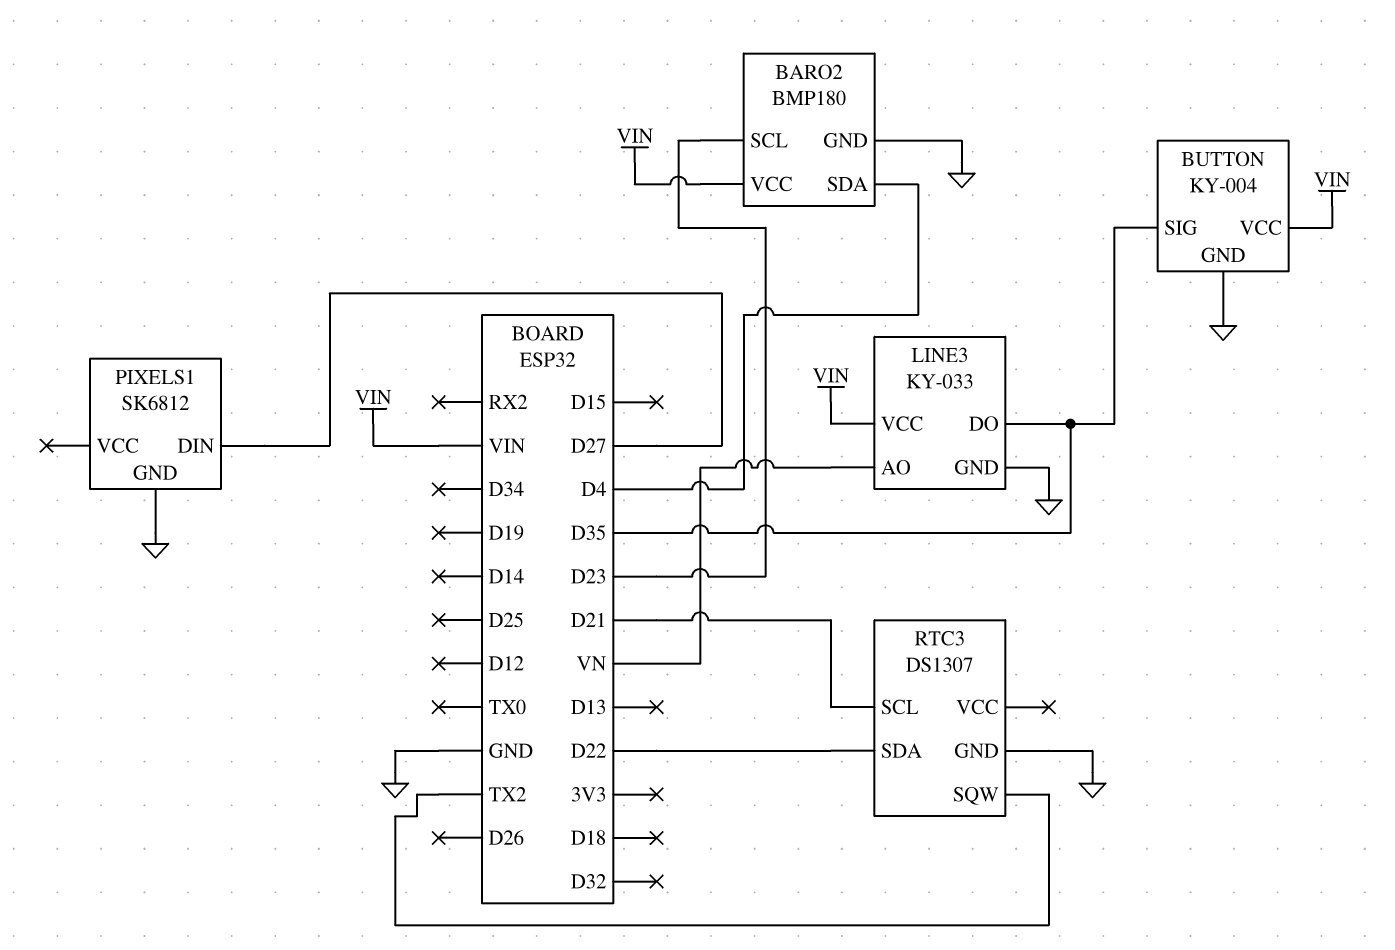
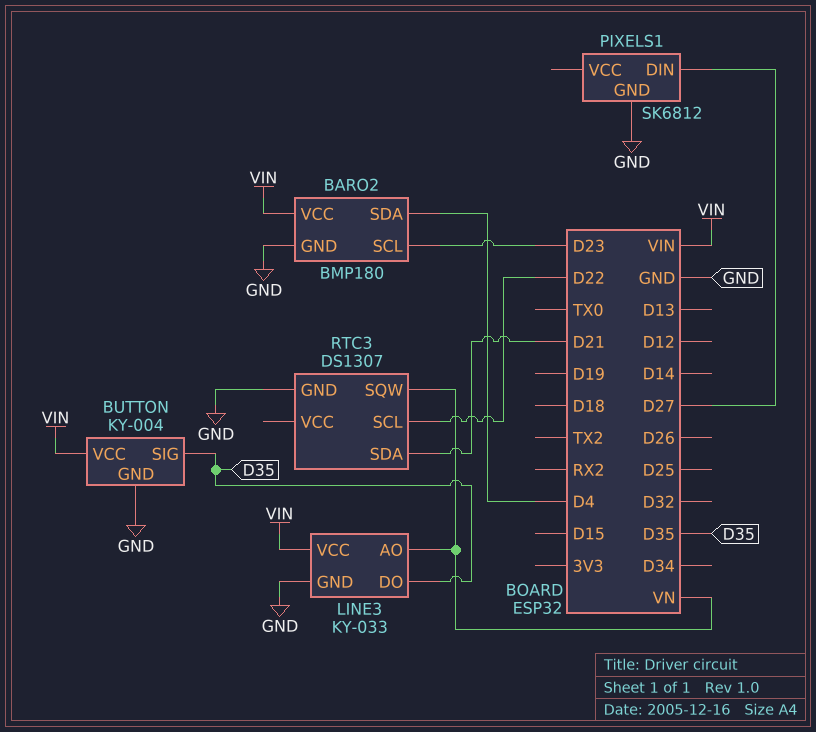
RTC3 pin SCL: D21 -> D22
RTC3 pin SDA: D22 -> D21
RTC3 pin SQW: TX2 -> VN

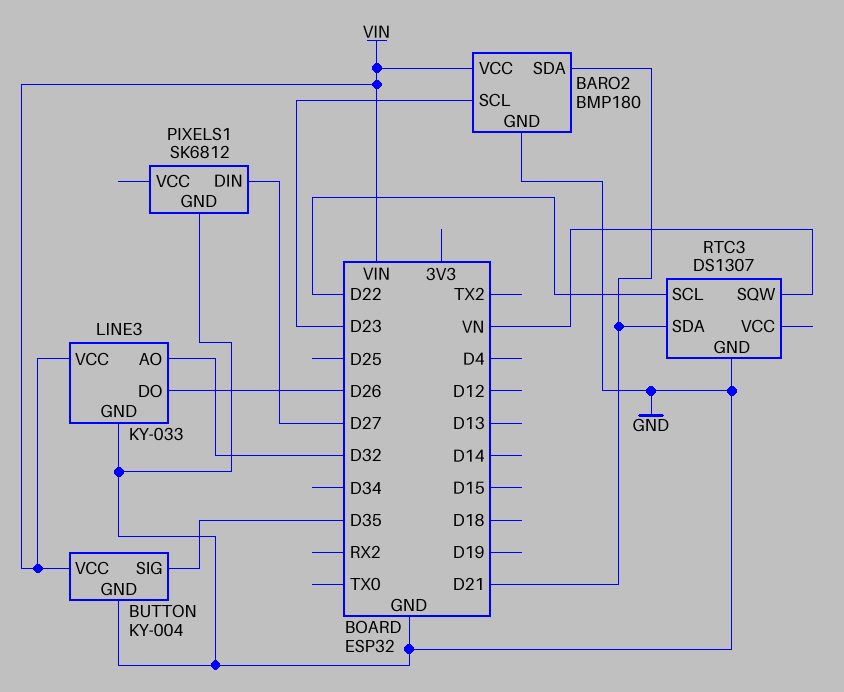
BARO2 pin SDA: D4 -> D21
LINE3 pin AO: VN -> D32
LINE3 pin DO: D35 -> D26

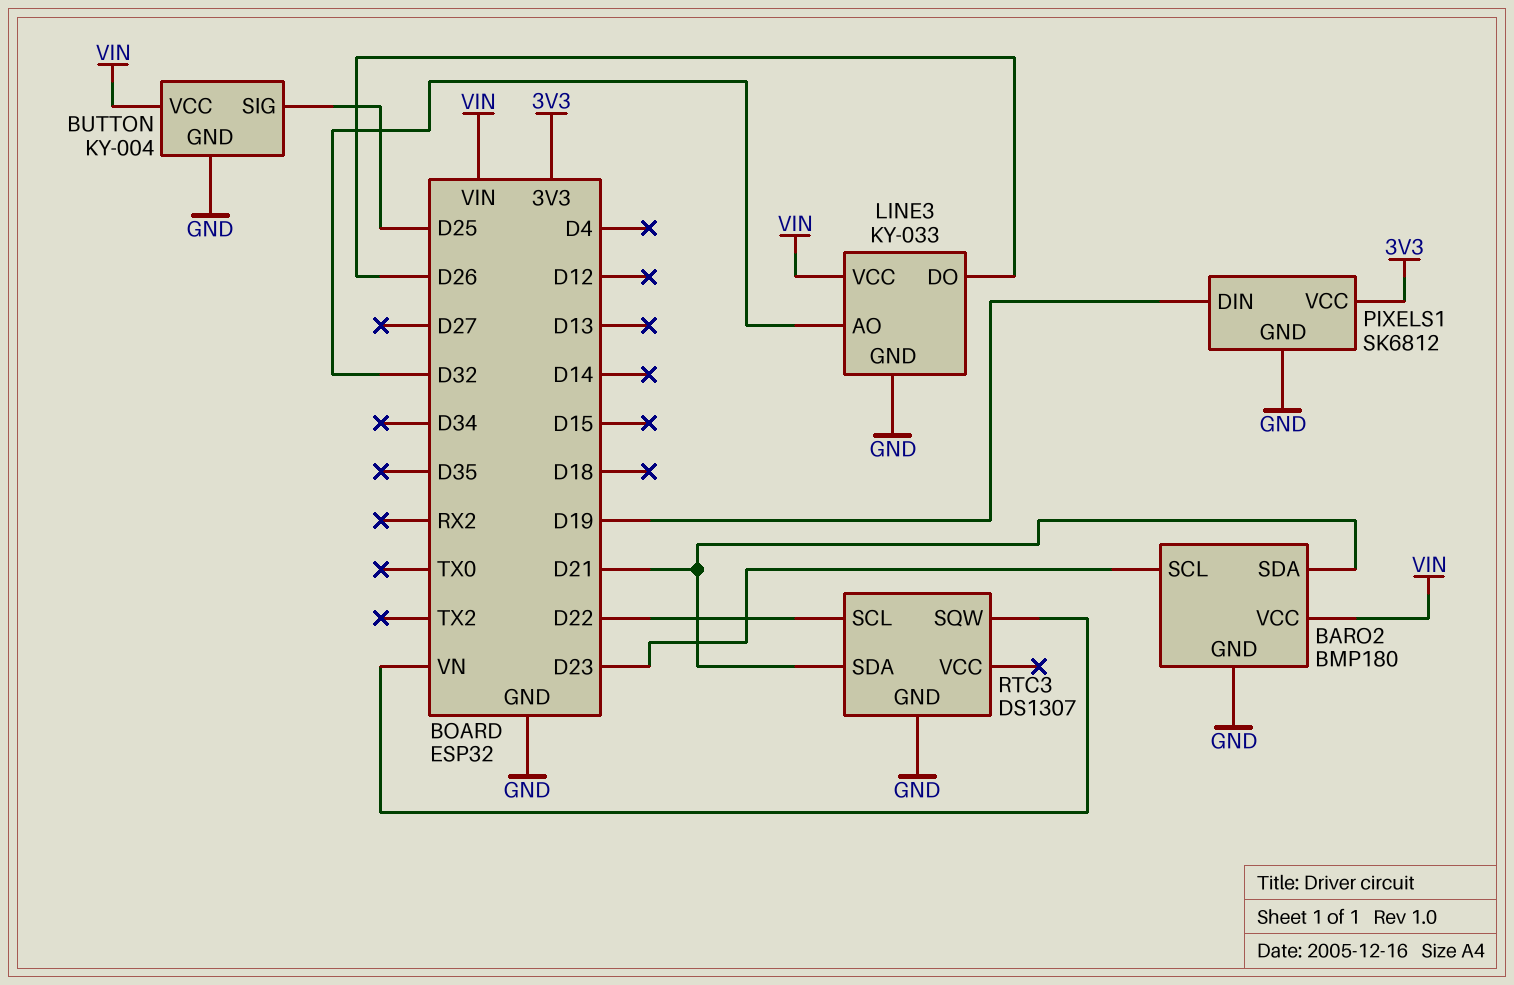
BUTTON pin SIG: D35 -> D25
PIXELS1 pin DIN: D27 -> D19
PIXELS1 pin VCC: none -> 3V3

